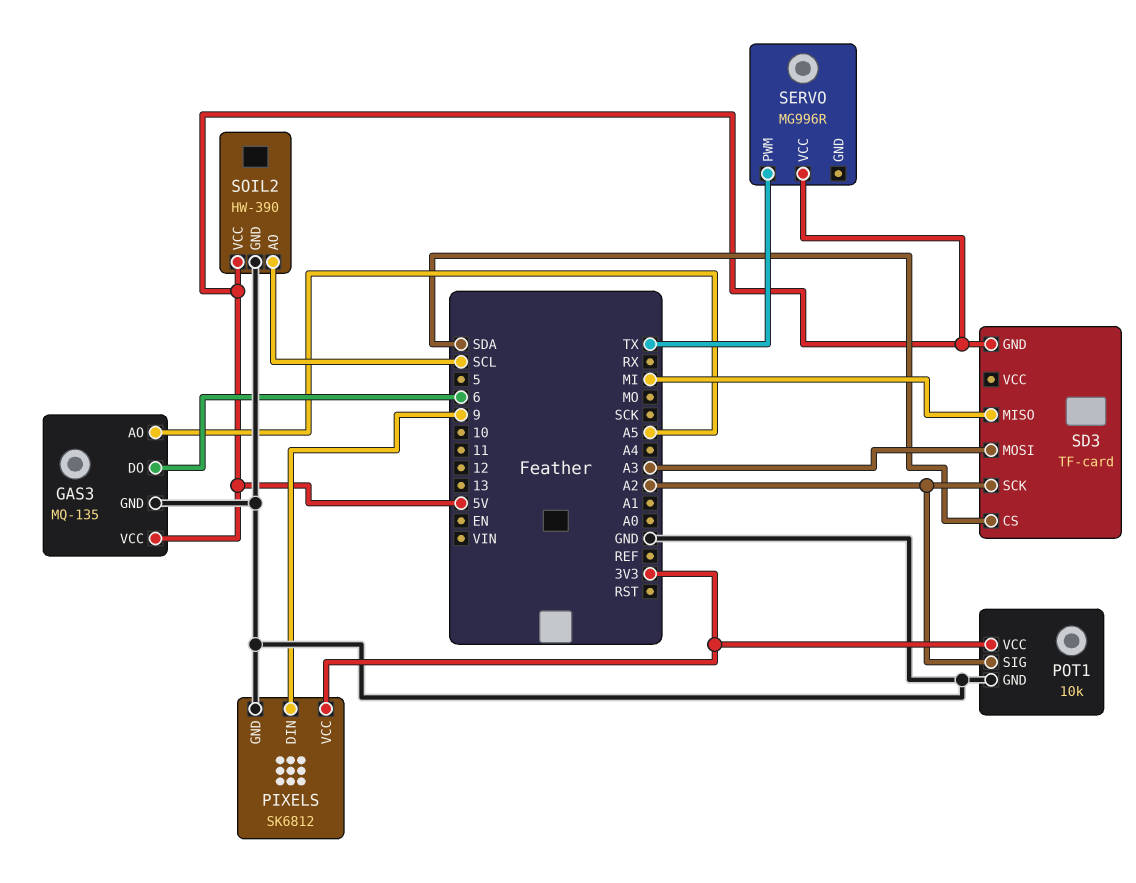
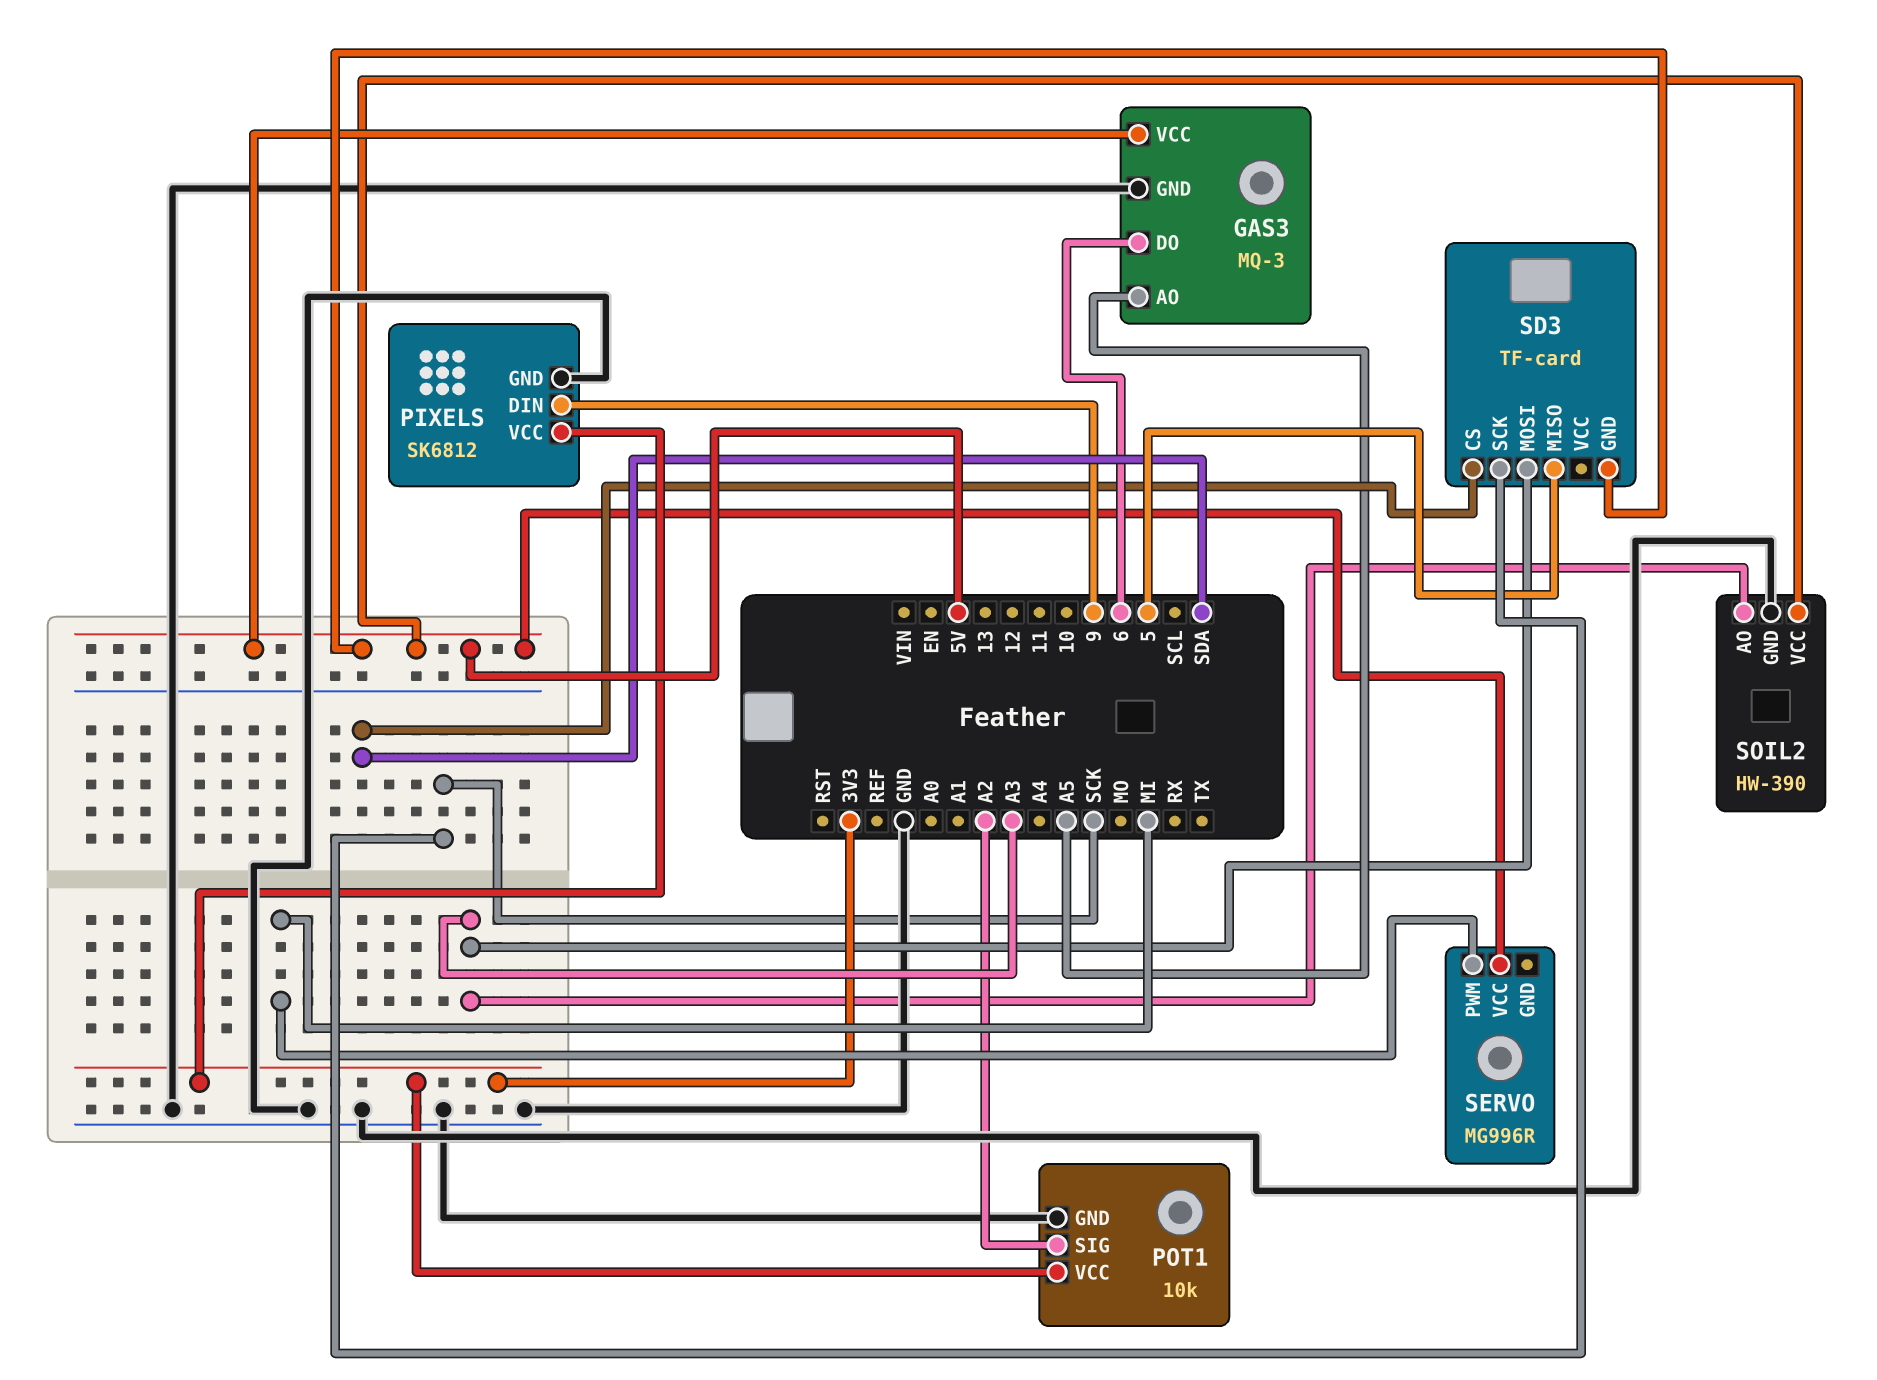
GAS3: MQ-135 -> MQ-3
SD3 pin MISO: MI -> 5
SD3 pin SCK: A2 -> SCK
SERVO pin PWM: TX -> MI
SOIL2 pin AO: SCL -> A3

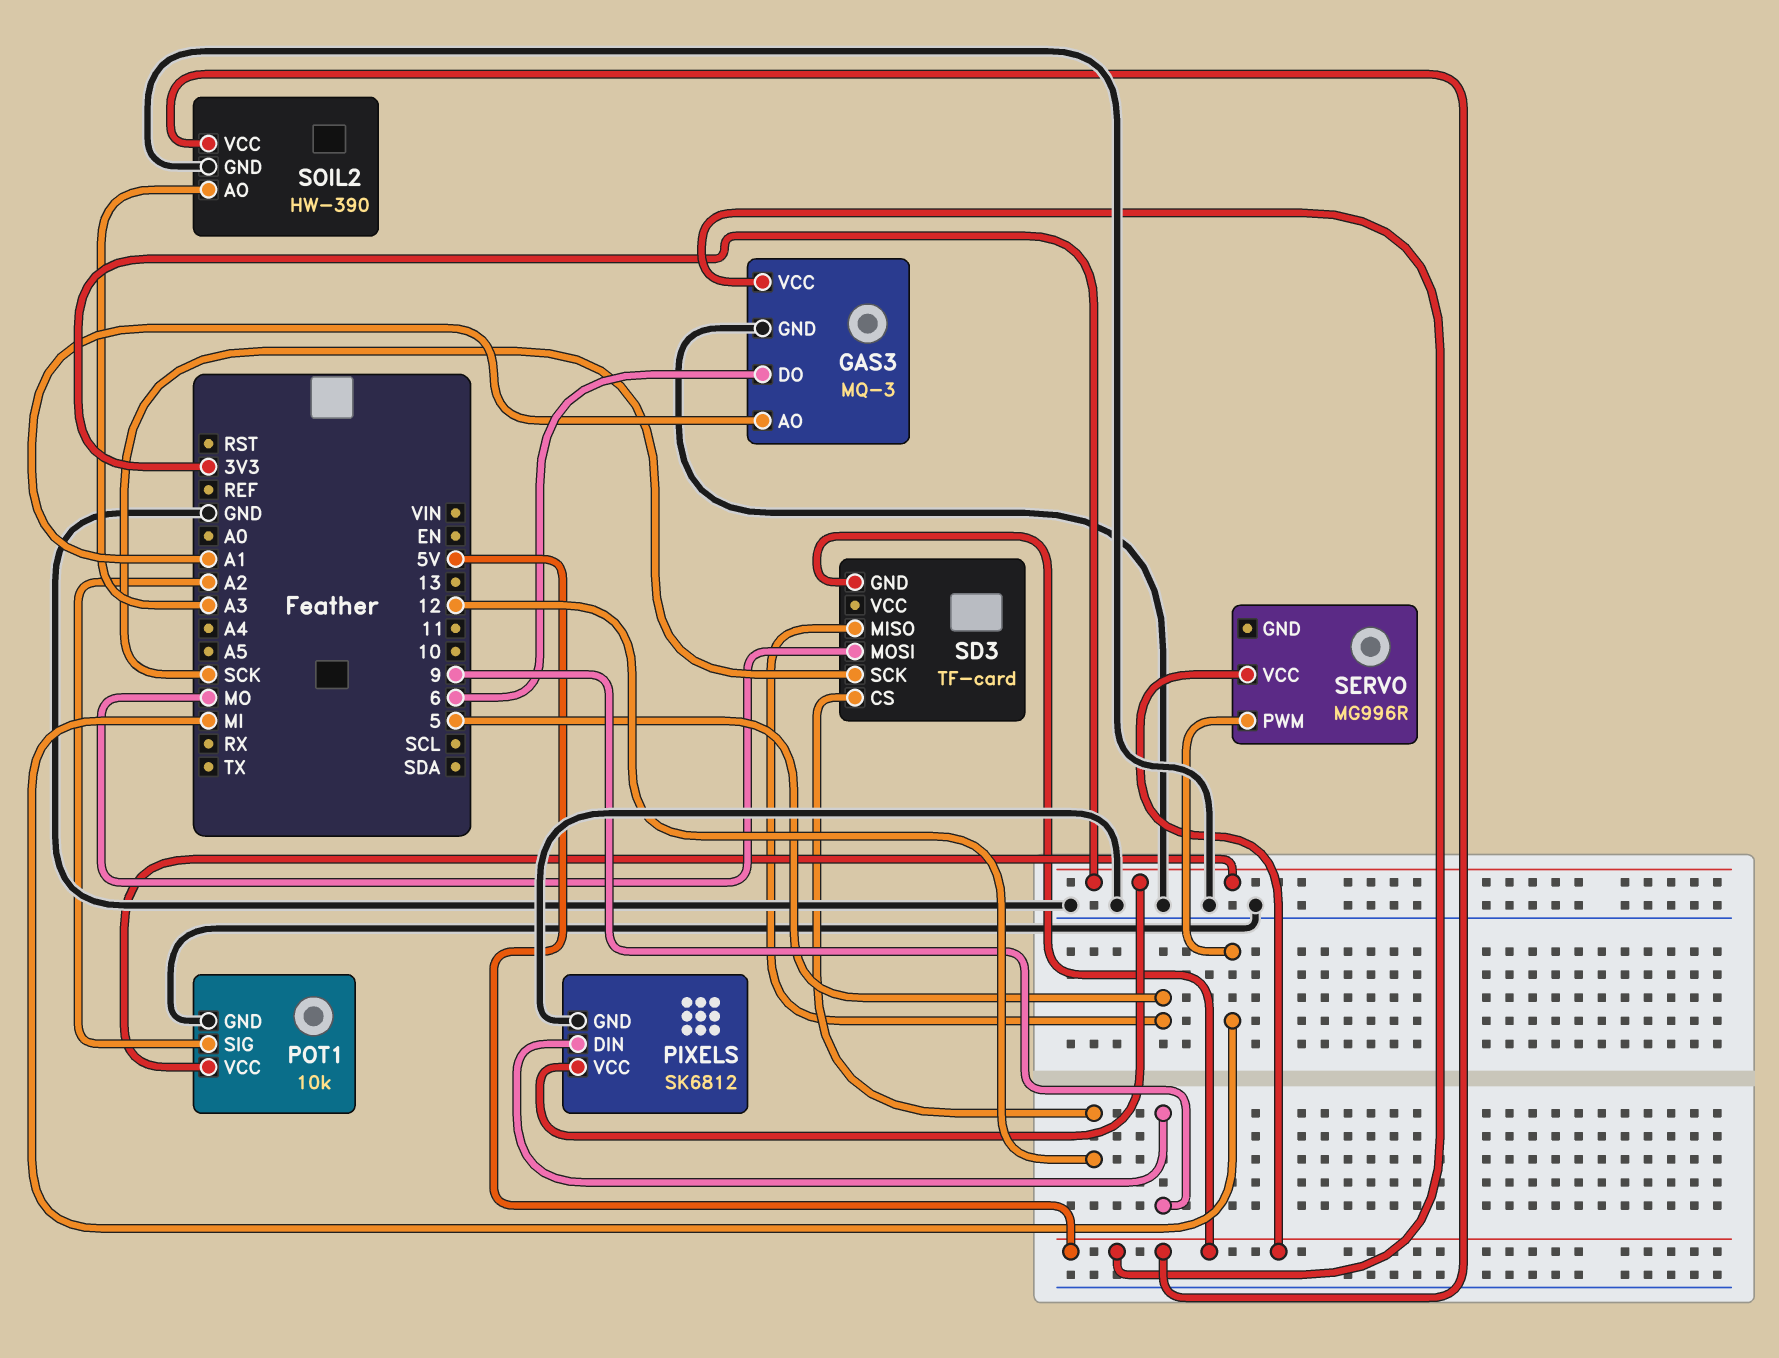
GAS3 pin AO: A5 -> A1
SD3 pin CS: SDA -> 12
SD3 pin MOSI: A3 -> MO

